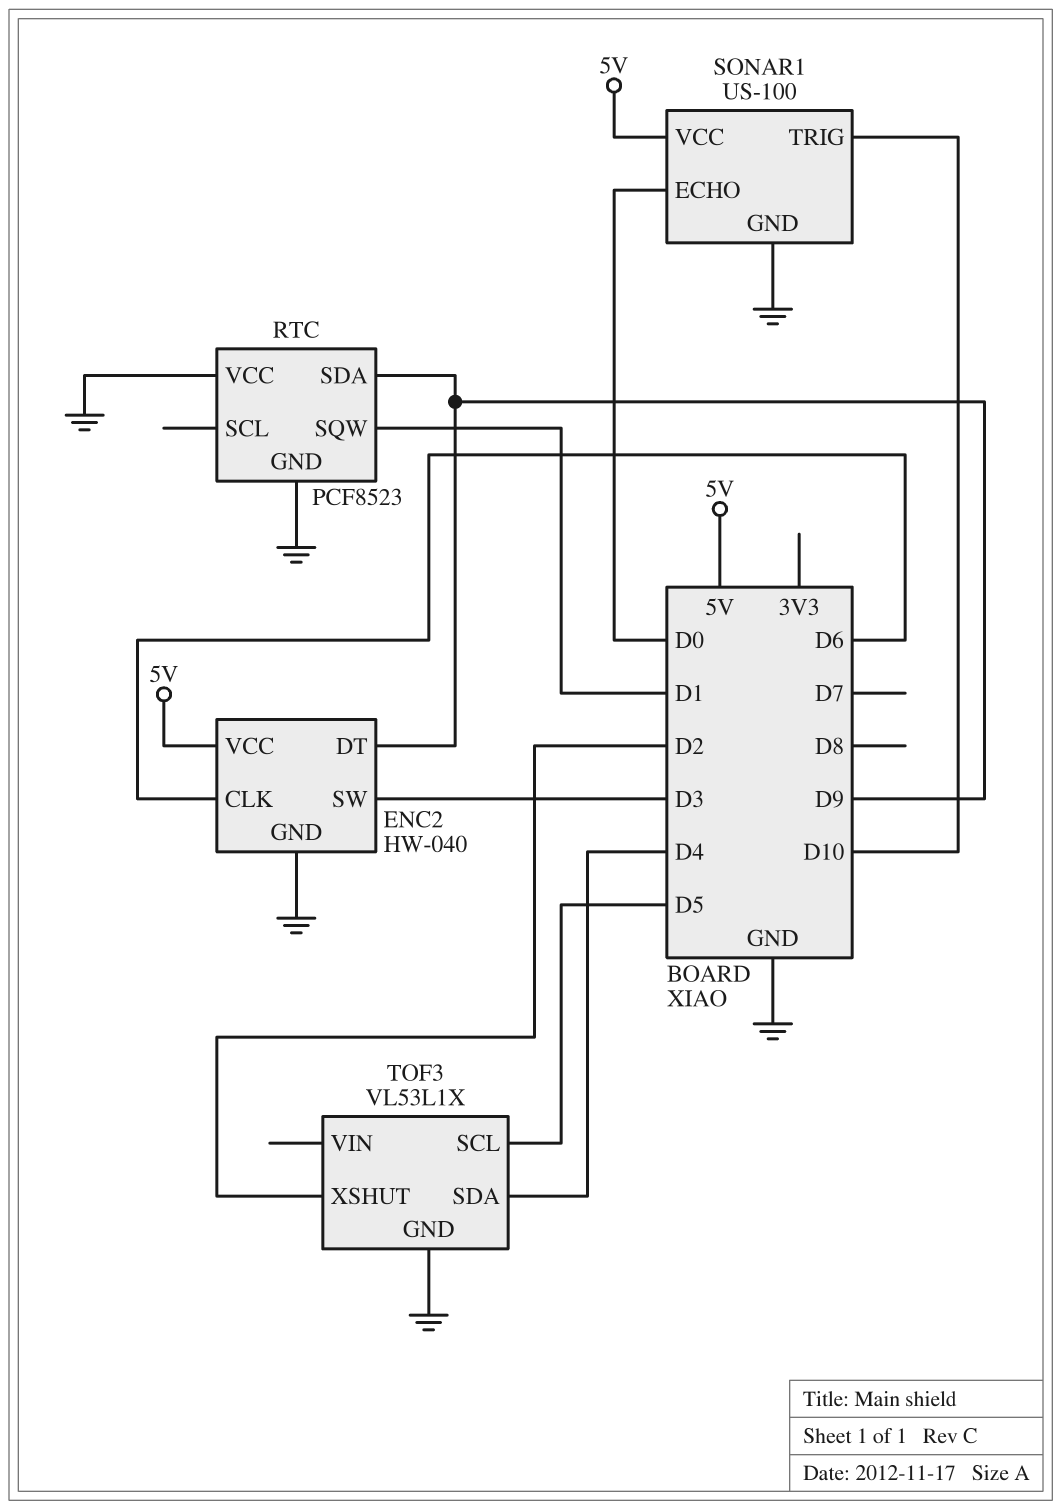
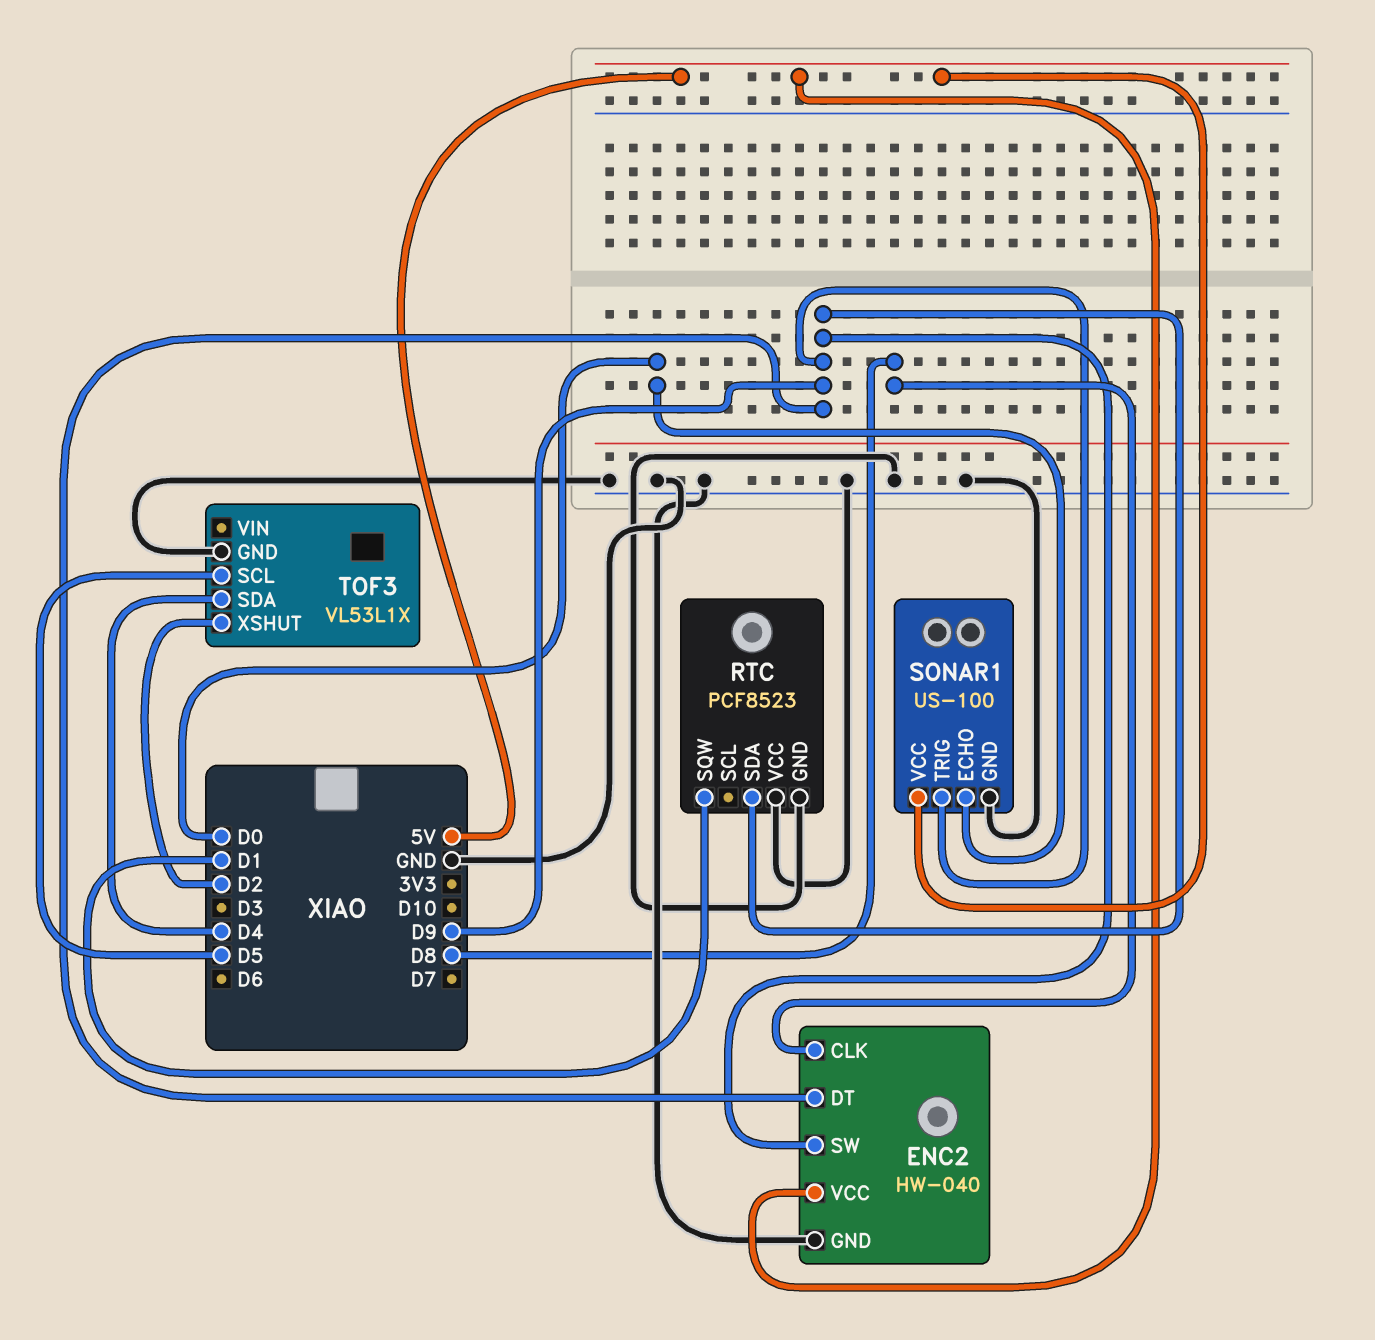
ENC2 pin CLK: D6 -> D8
ENC2 pin SW: D3 -> D9
SONAR1 pin TRIG: D10 -> D9

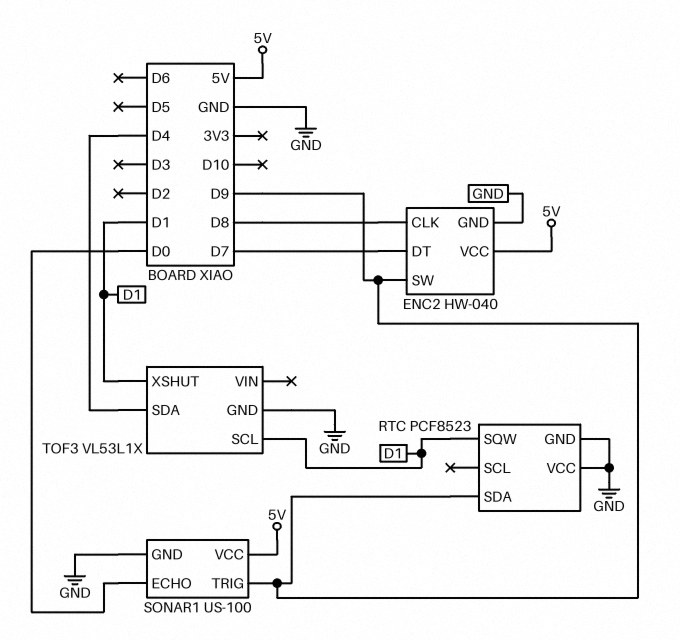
ENC2 pin DT: D9 -> D7
TOF3 pin SCL: D5 -> D1
TOF3 pin XSHUT: D2 -> D1

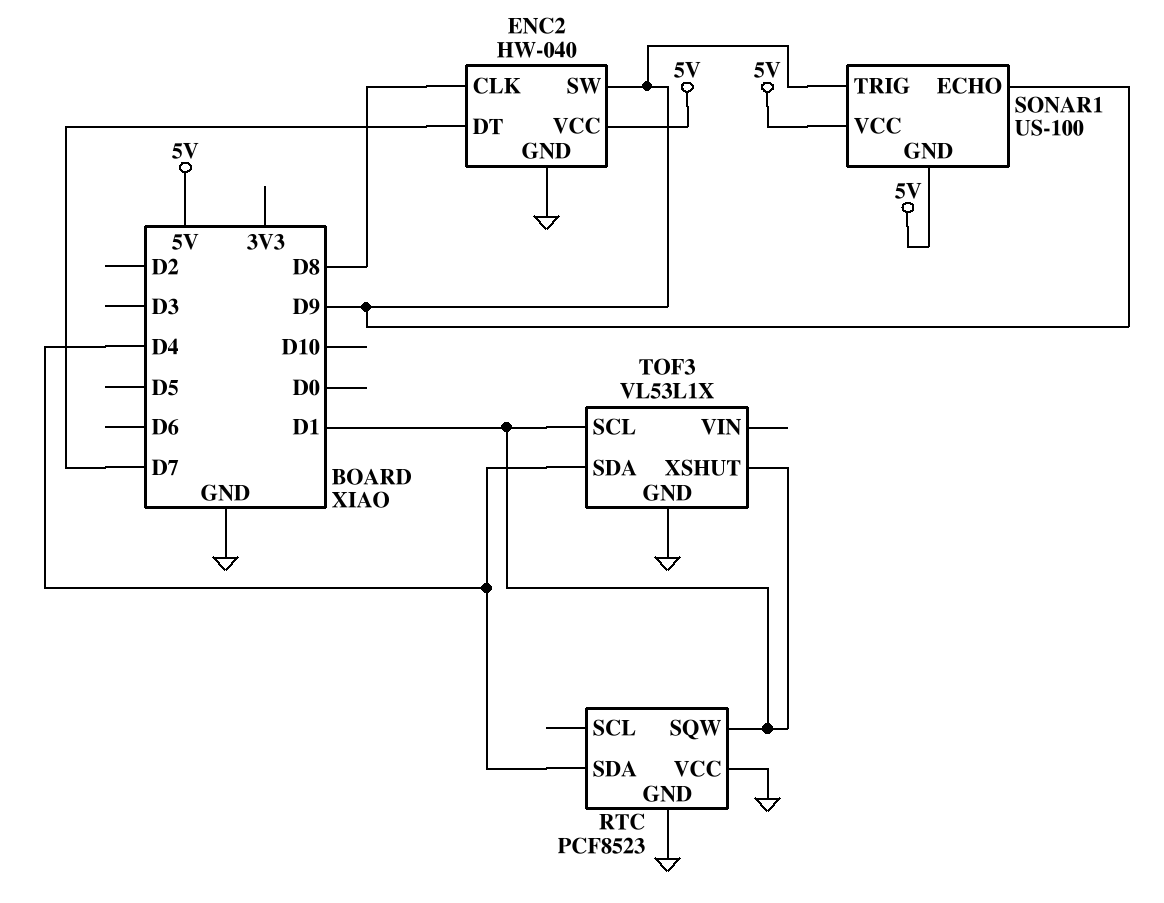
RTC pin SDA: D9 -> D4
SONAR1 pin ECHO: D0 -> D9
SONAR1 pin GND: GND -> 5V

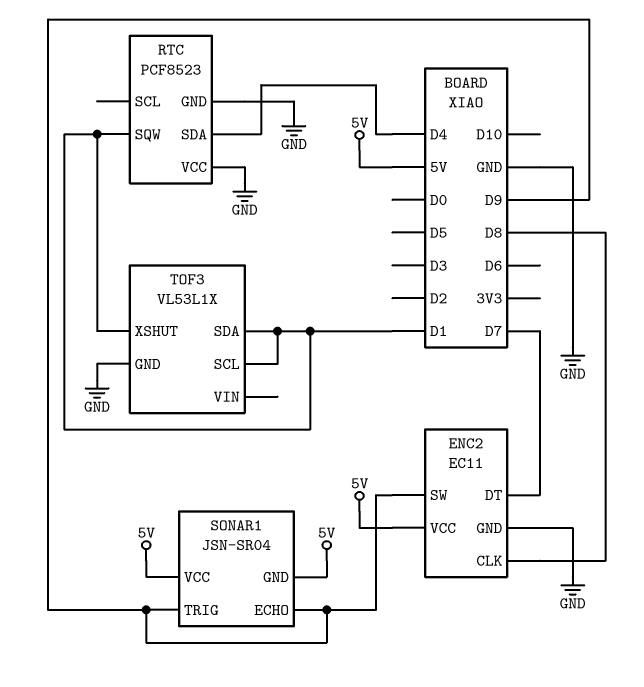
ENC2: HW-040 -> EC11
SONAR1: US-100 -> JSN-SR04
TOF3 pin SDA: D4 -> D1

